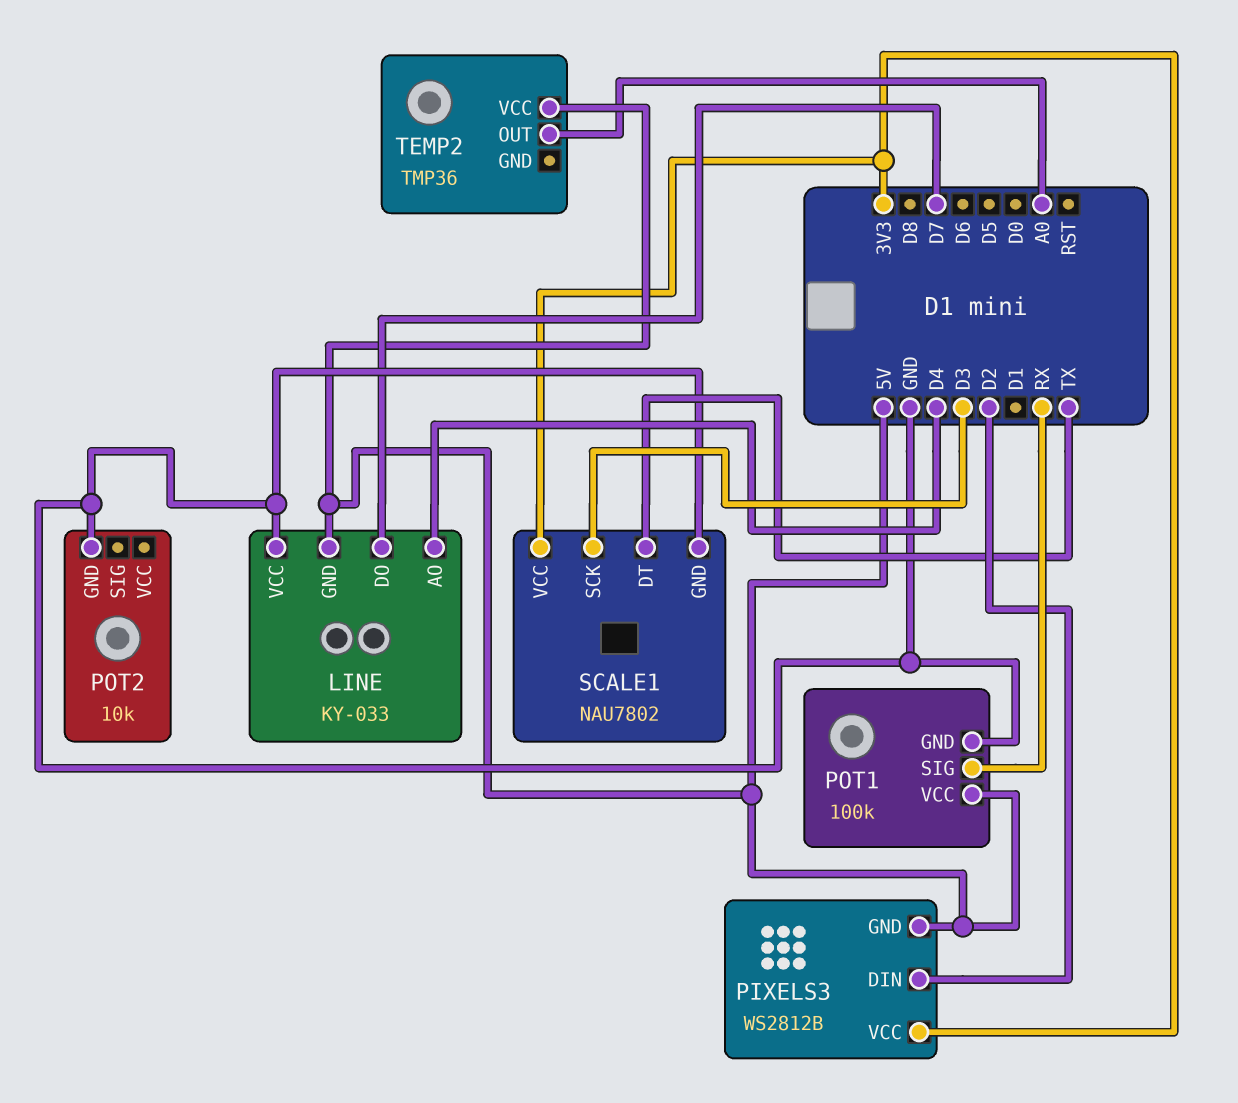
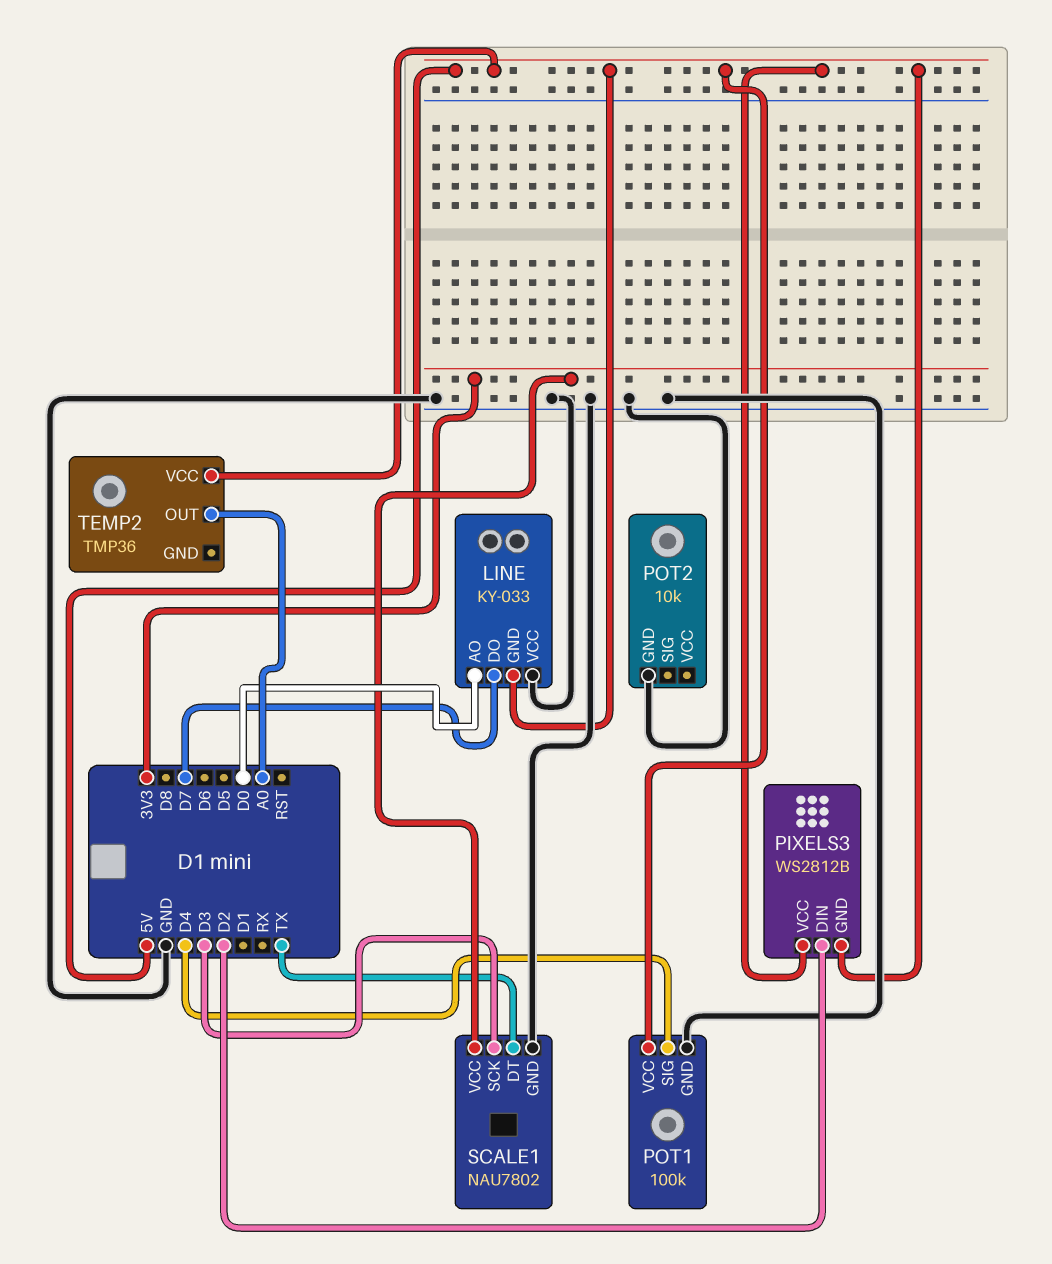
LINE pin AO: D4 -> D0
PIXELS3 pin VCC: 3V3 -> 5V
POT1 pin SIG: RX -> D4

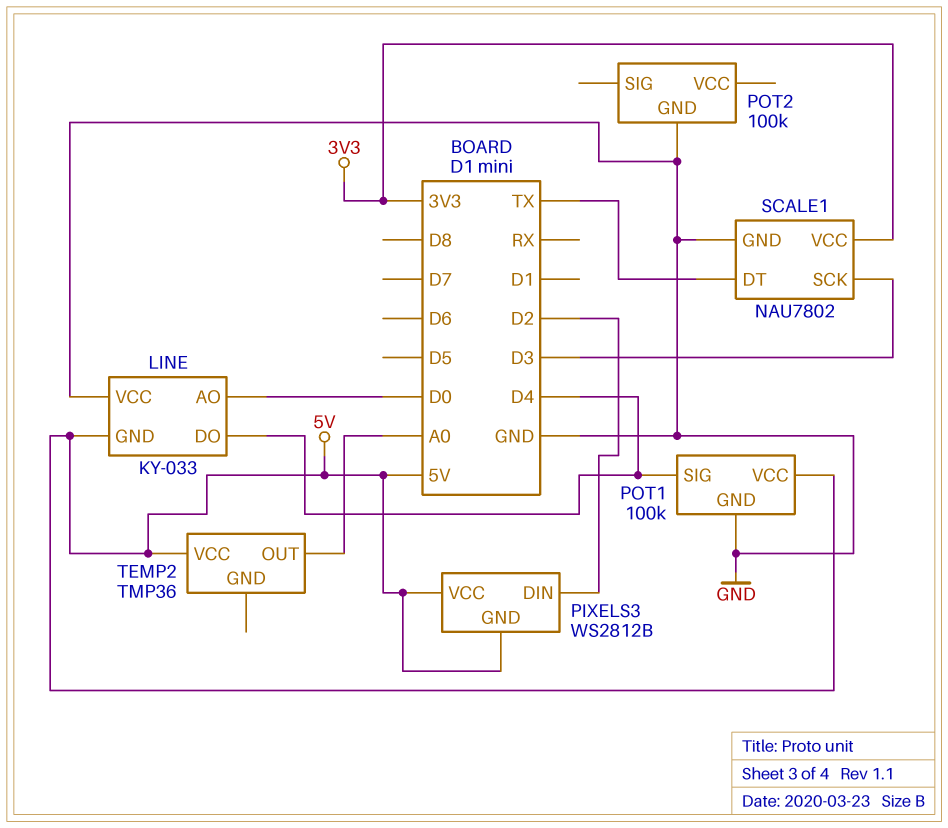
LINE pin DO: D7 -> D4
POT2: 10k -> 100k

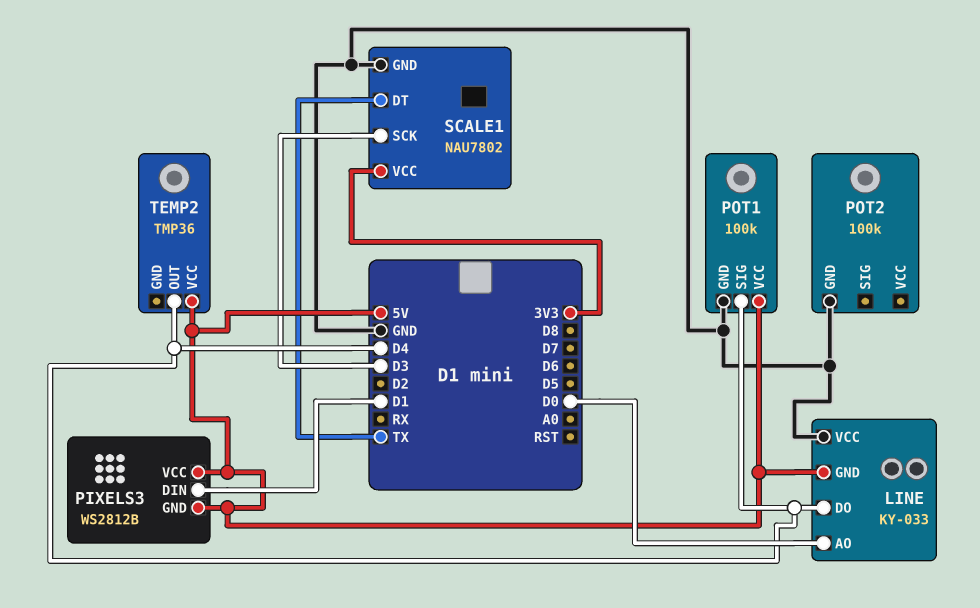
PIXELS3 pin DIN: D2 -> D1
TEMP2 pin OUT: A0 -> D4

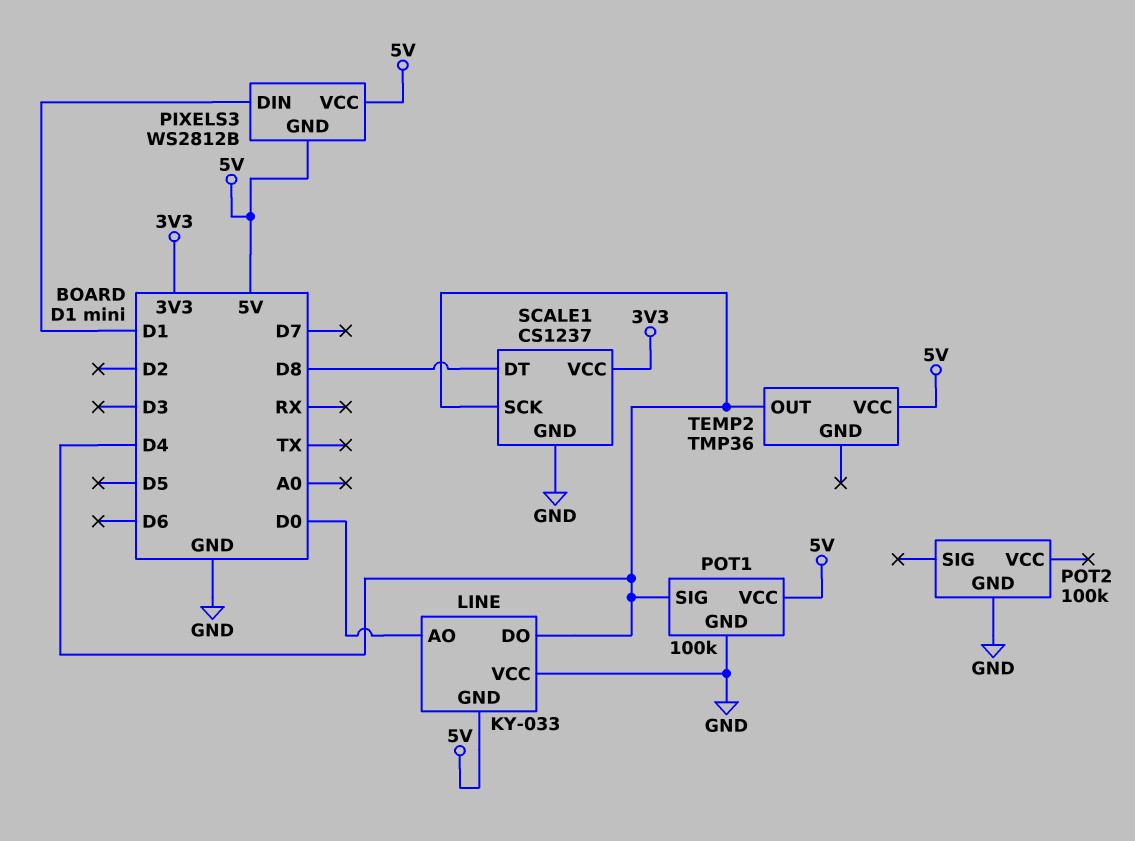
SCALE1: NAU7802 -> CS1237
SCALE1 pin DT: TX -> D8
SCALE1 pin SCK: D3 -> D4

